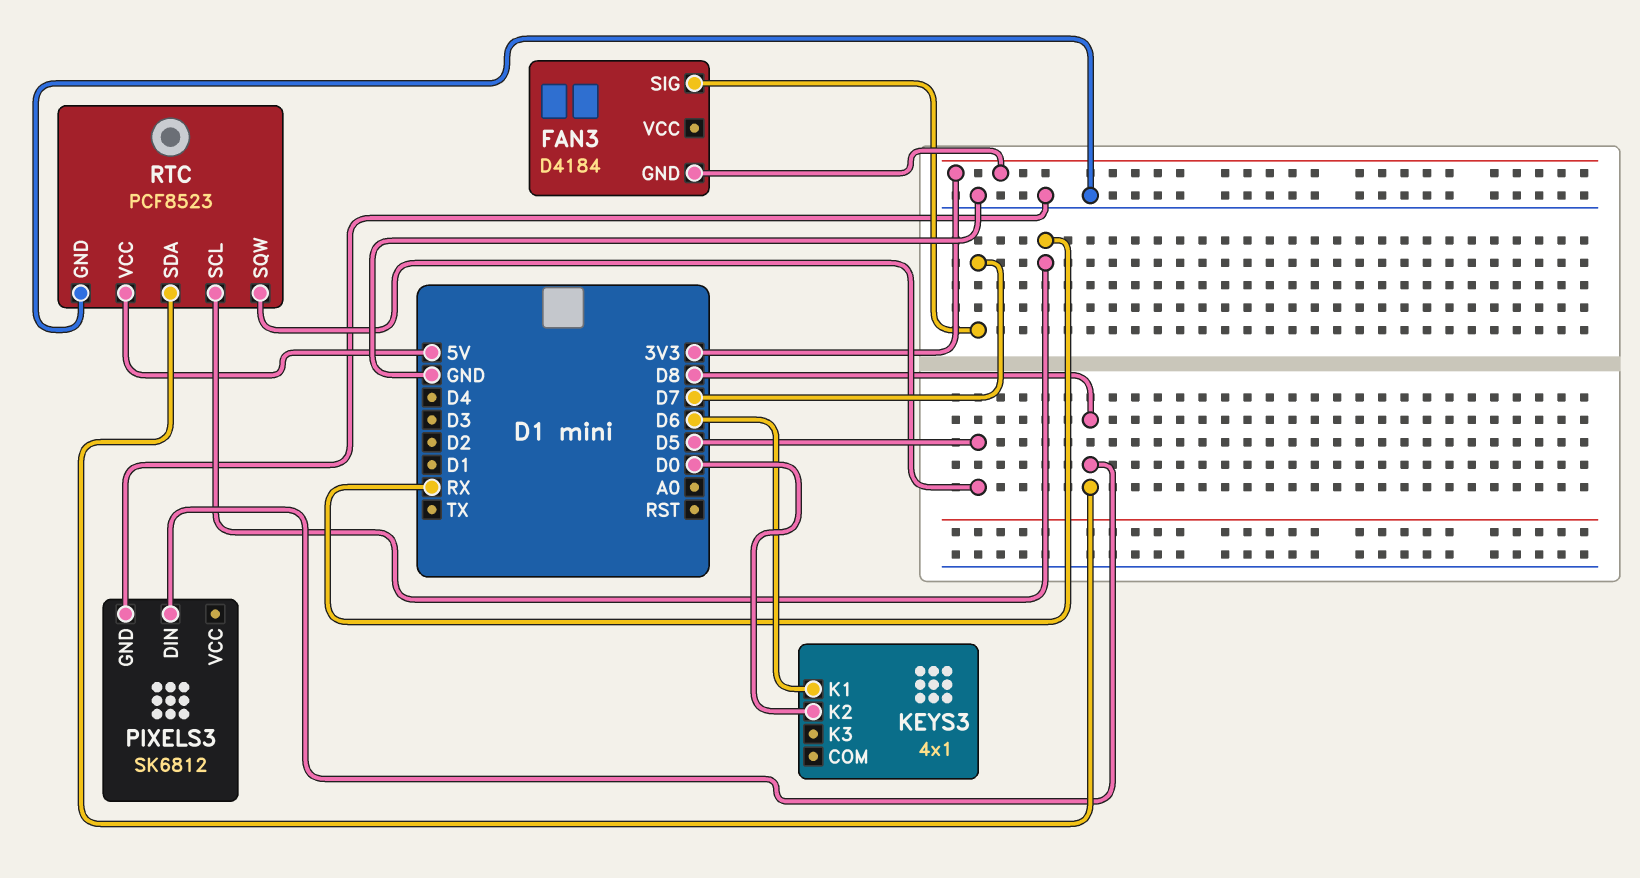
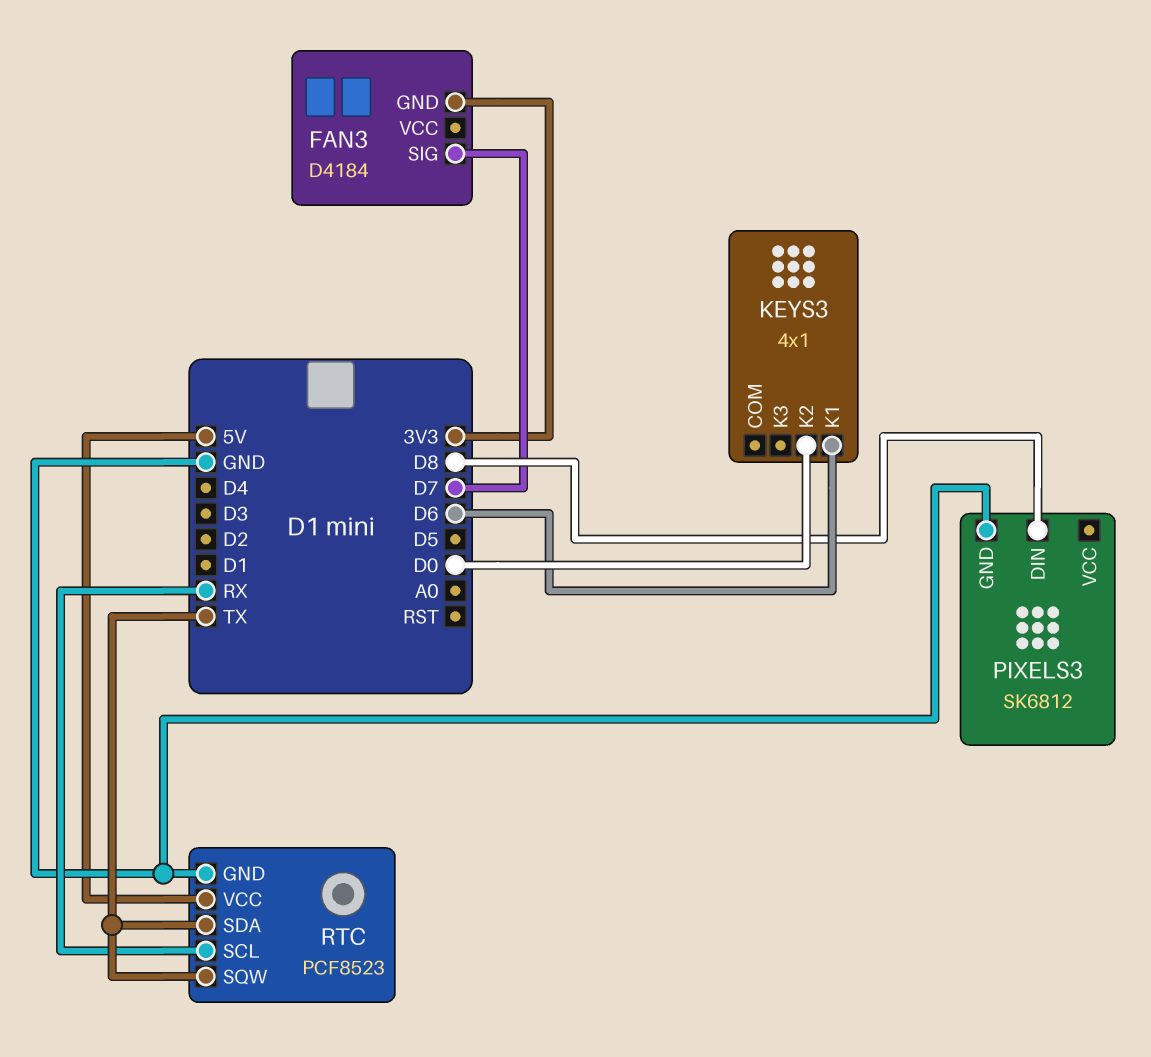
RTC pin SDA: D8 -> TX
RTC pin SQW: D5 -> TX

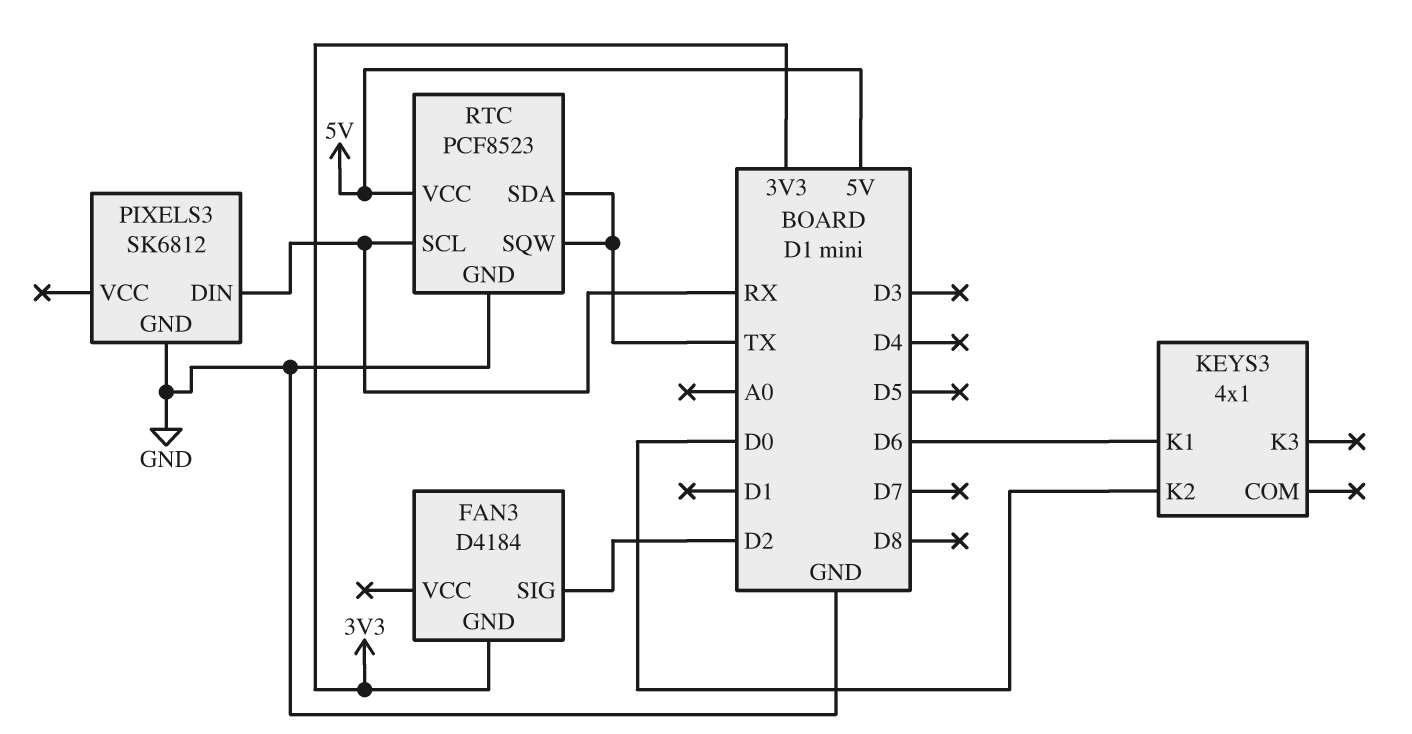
FAN3 pin SIG: D7 -> D2
PIXELS3 pin DIN: D8 -> RX

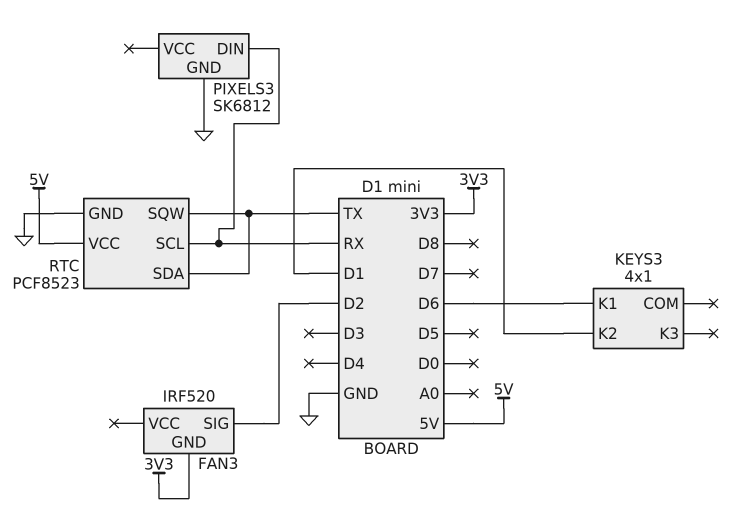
FAN3: D4184 -> IRF520
KEYS3 pin K2: D0 -> D1

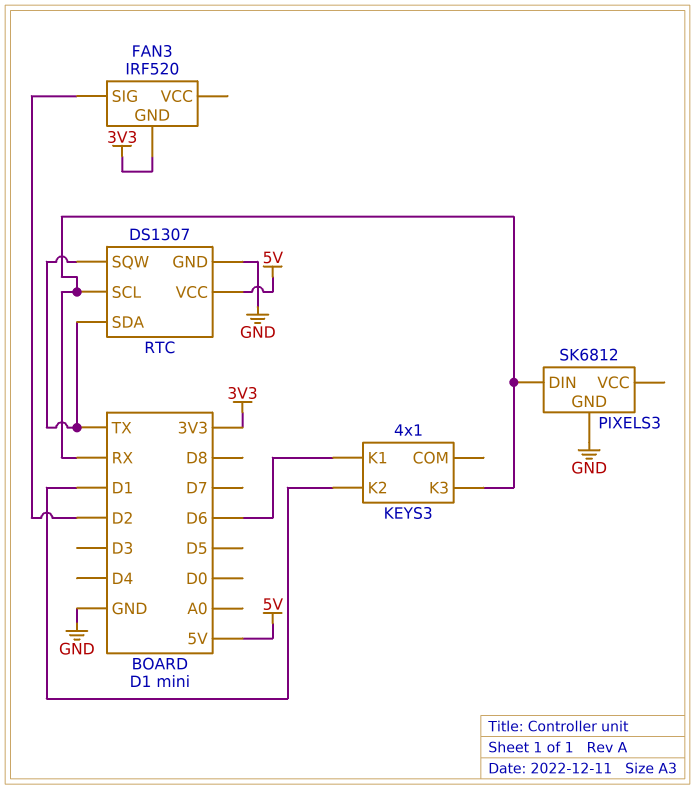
KEYS3 pin K3: none -> RX
RTC: PCF8523 -> DS1307

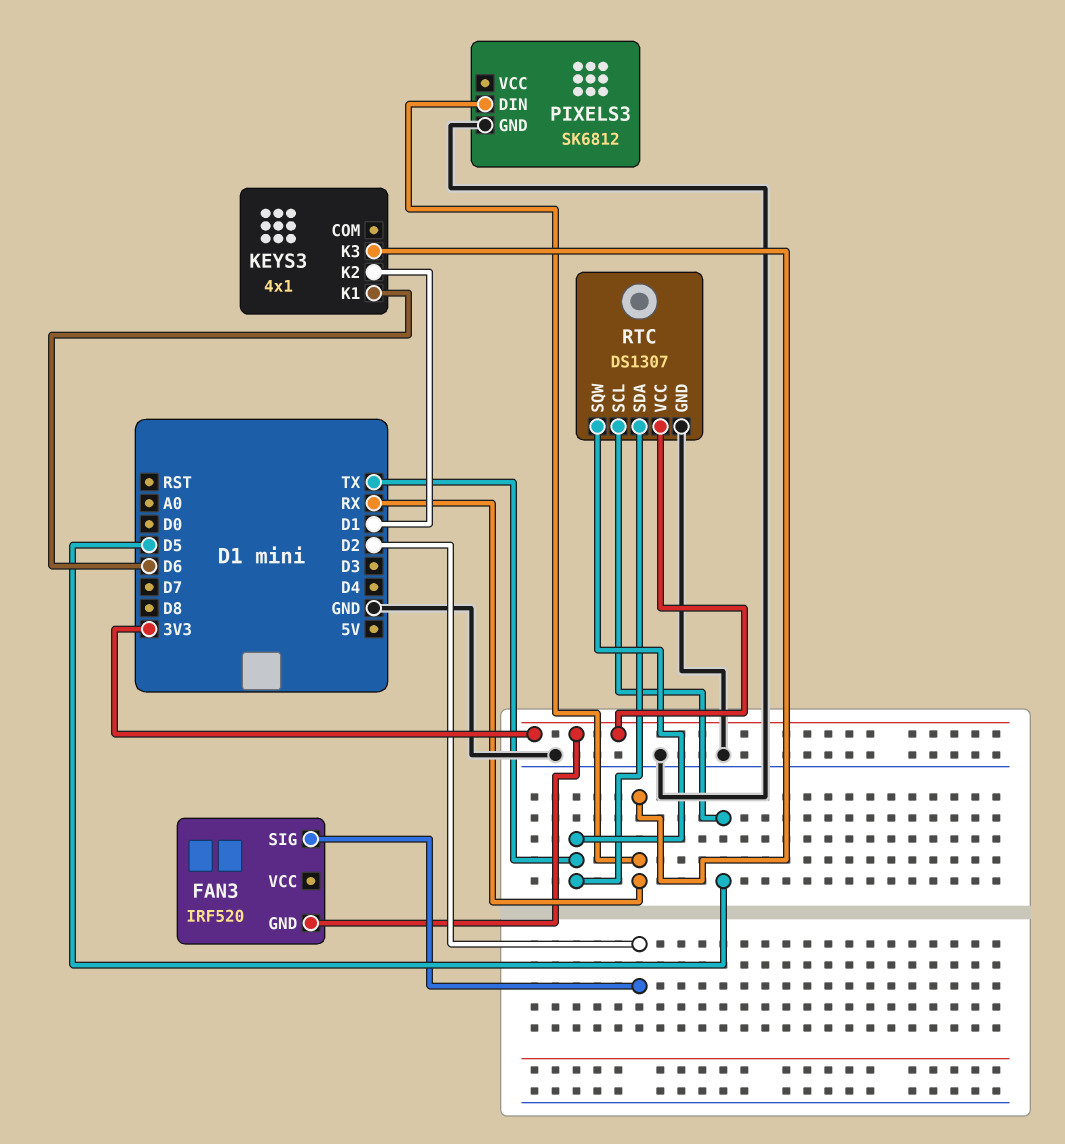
RTC pin SCL: RX -> D5
RTC pin VCC: 5V -> 3V3

